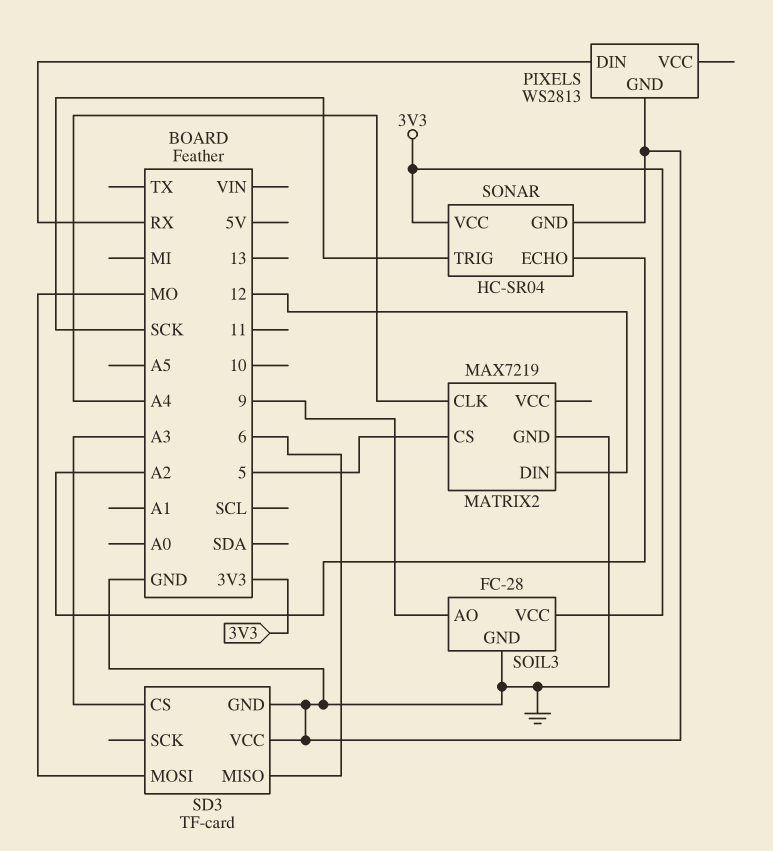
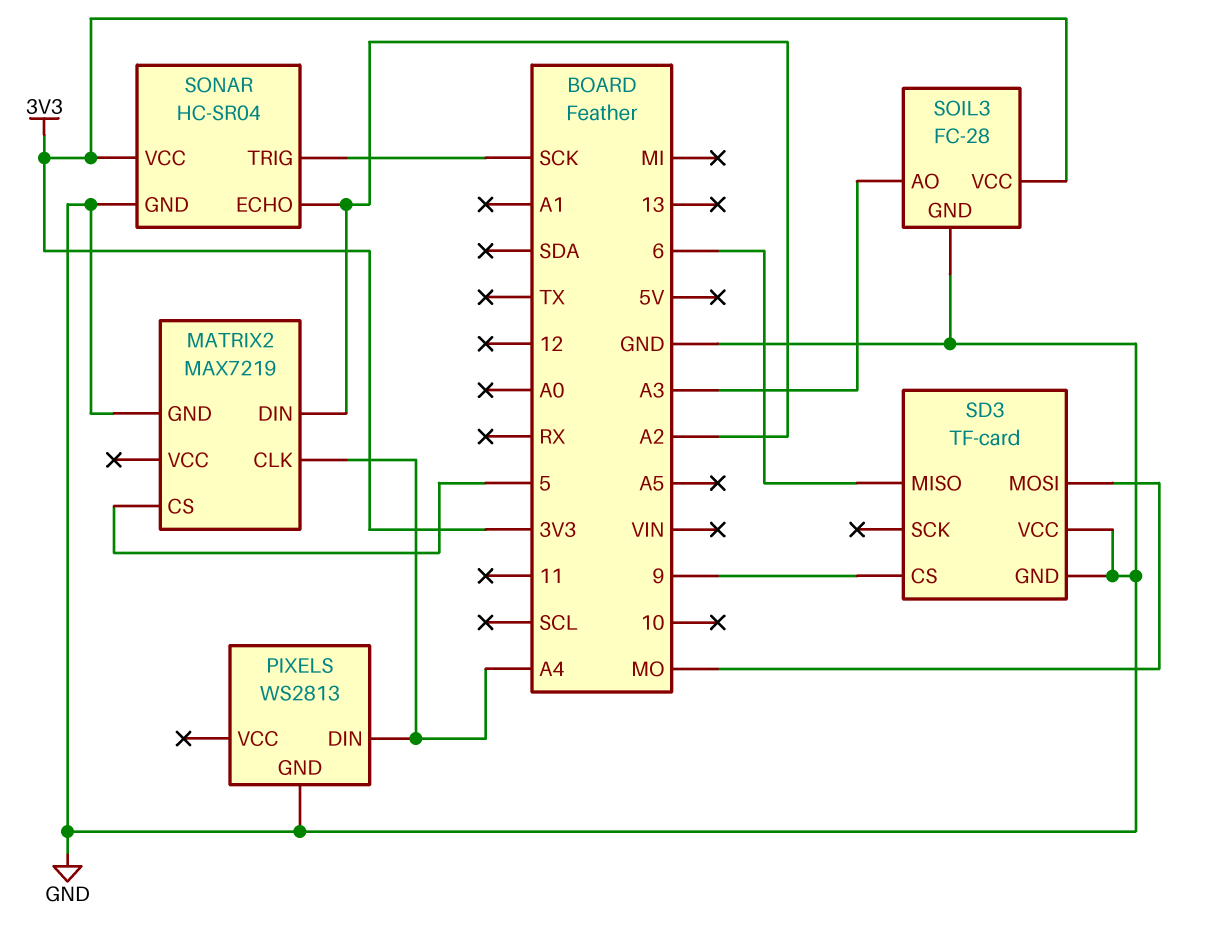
MATRIX2 pin DIN: 12 -> A2
PIXELS pin DIN: RX -> A4
SD3 pin CS: A3 -> 9
SOIL3 pin AO: 9 -> A3

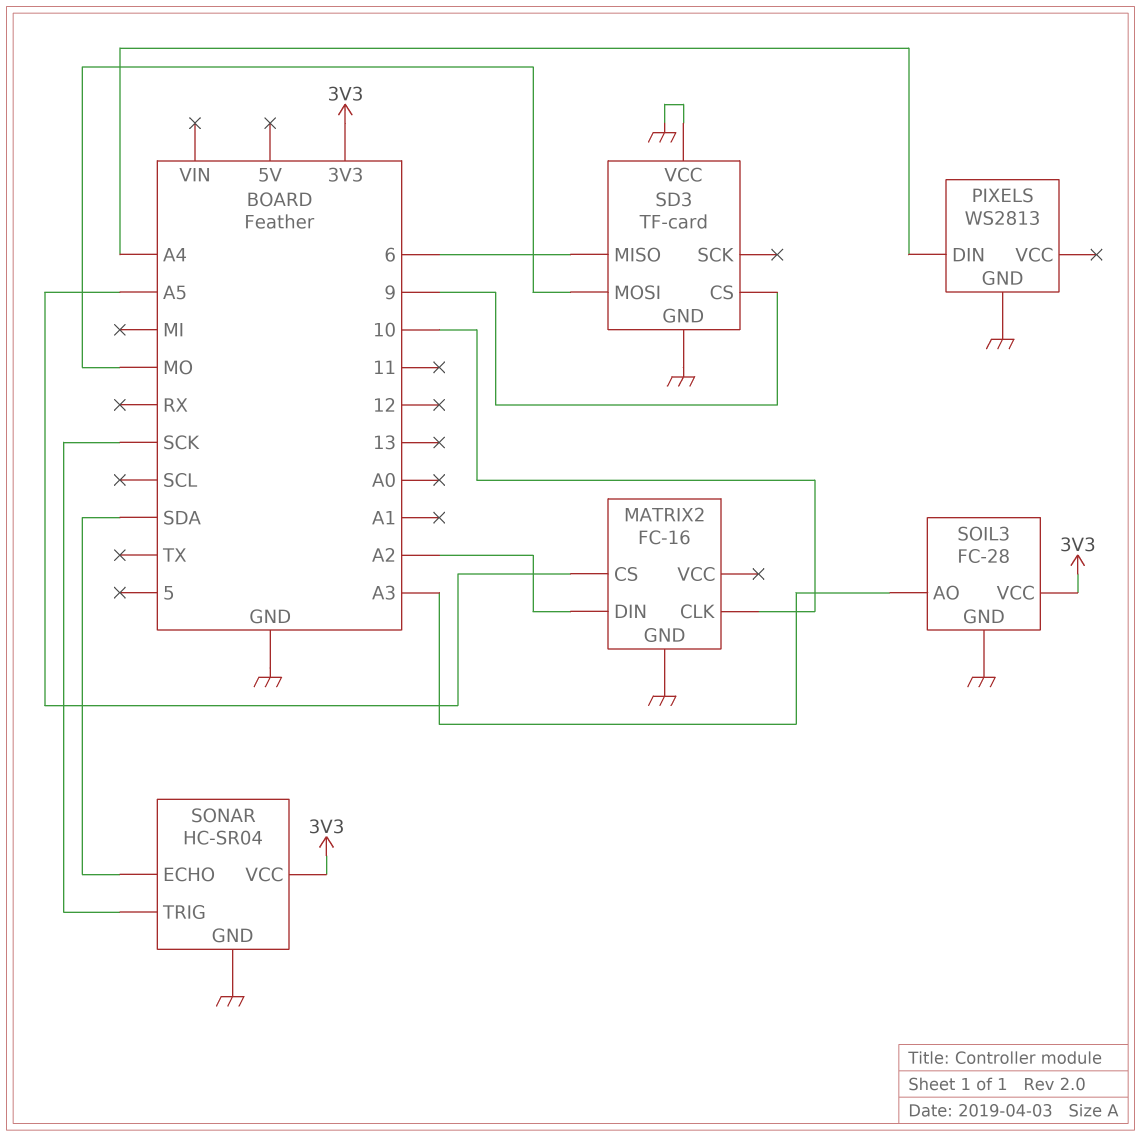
MATRIX2: MAX7219 -> FC-16
MATRIX2 pin CLK: A4 -> 10
MATRIX2 pin CS: 5 -> A5
SONAR pin ECHO: A2 -> SDA

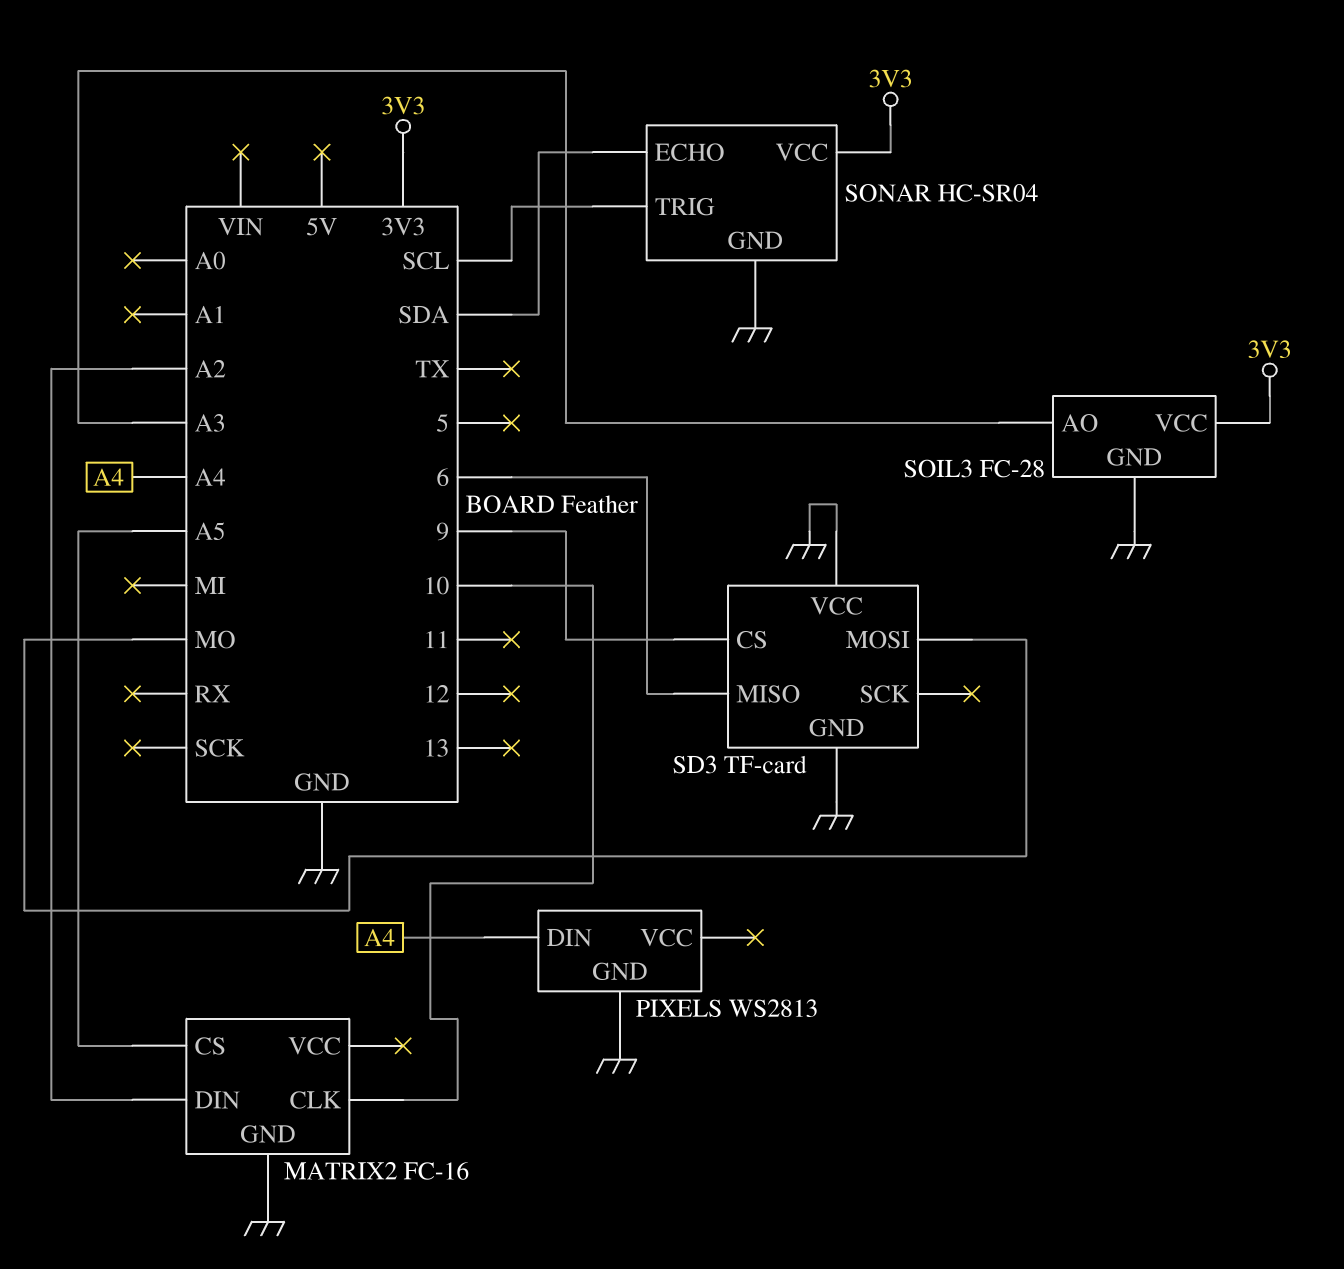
SONAR pin TRIG: SCK -> SCL

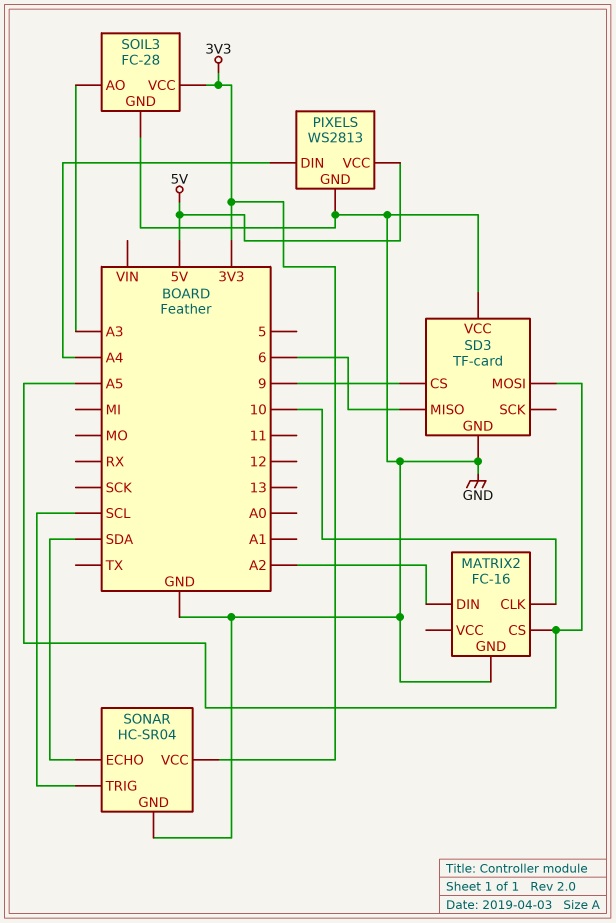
PIXELS pin VCC: none -> 5V
SD3 pin MOSI: MO -> A5

